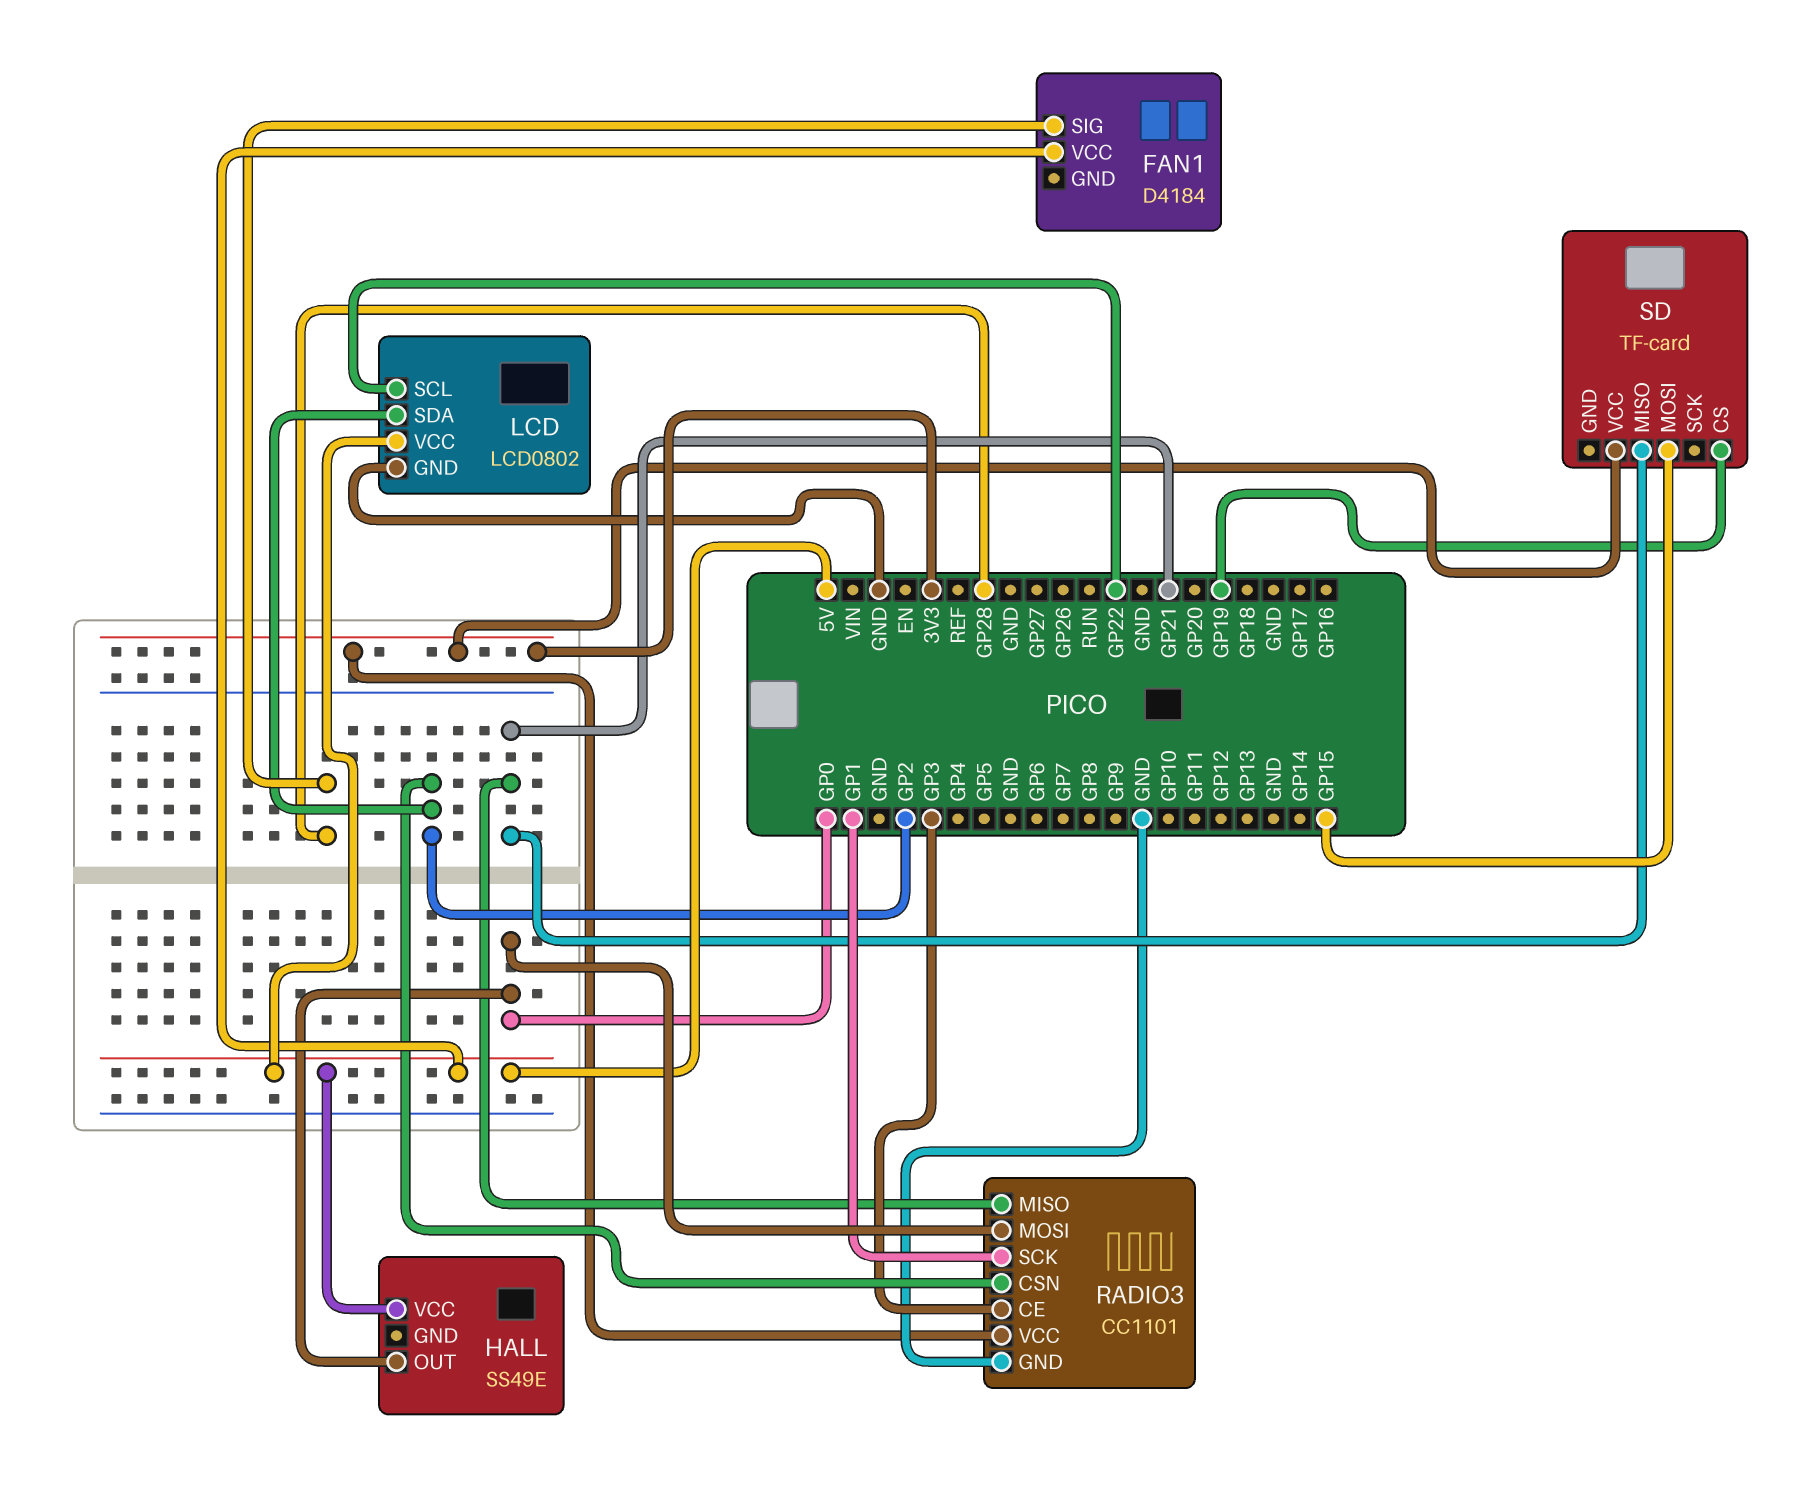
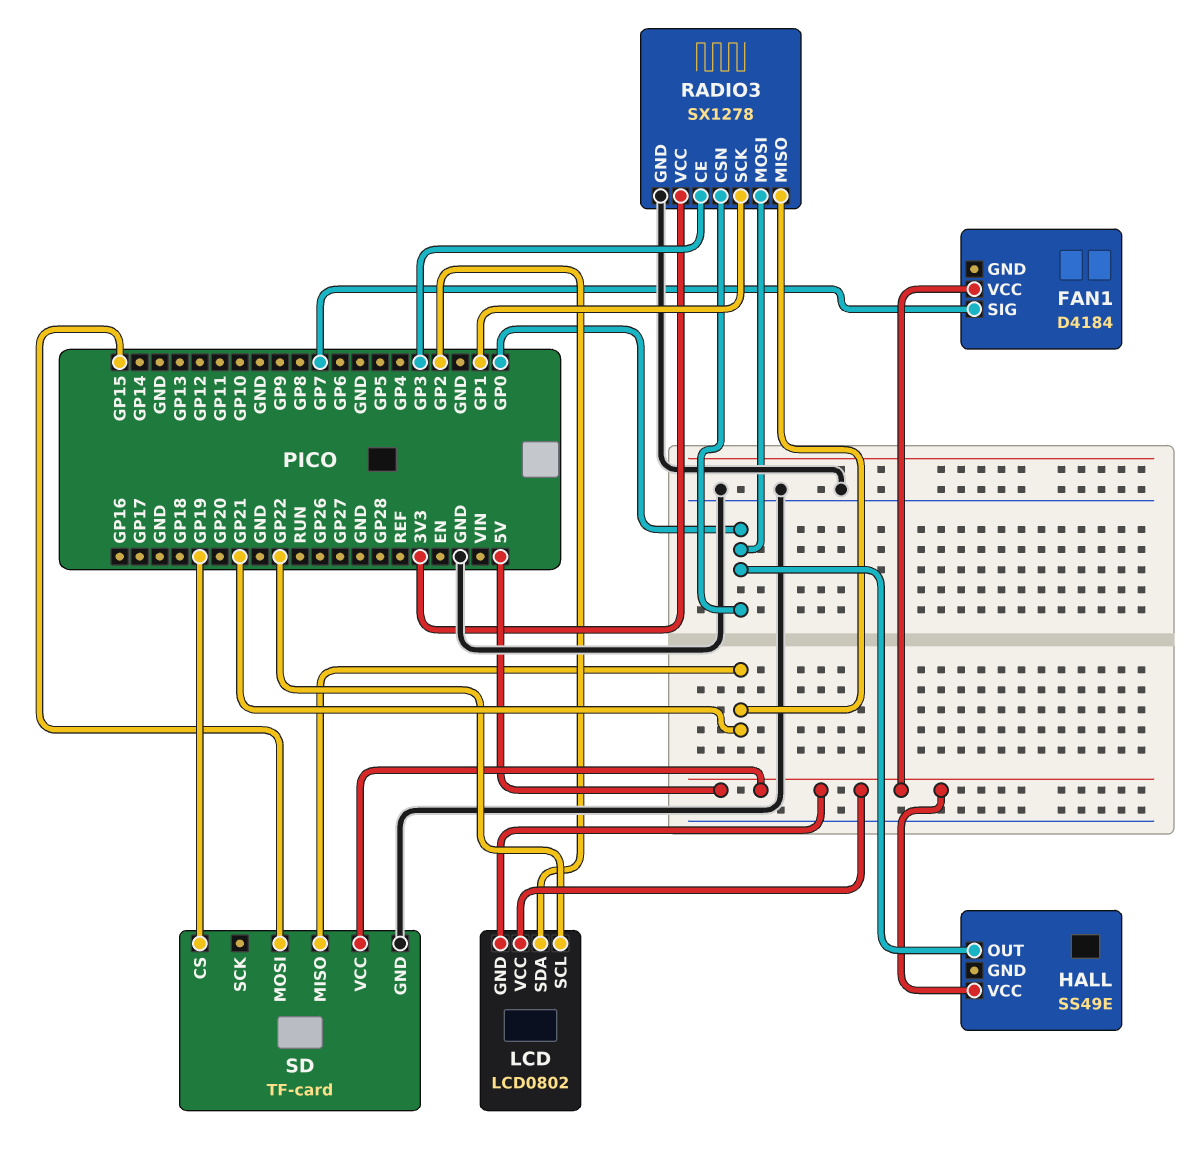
FAN1 pin SIG: GP28 -> GP7
LCD pin GND: GND -> 5V
RADIO3: CC1101 -> SX1278
RADIO3 pin CSN: GP2 -> GP0
SD pin GND: none -> GND
SD pin VCC: 3V3 -> 5V

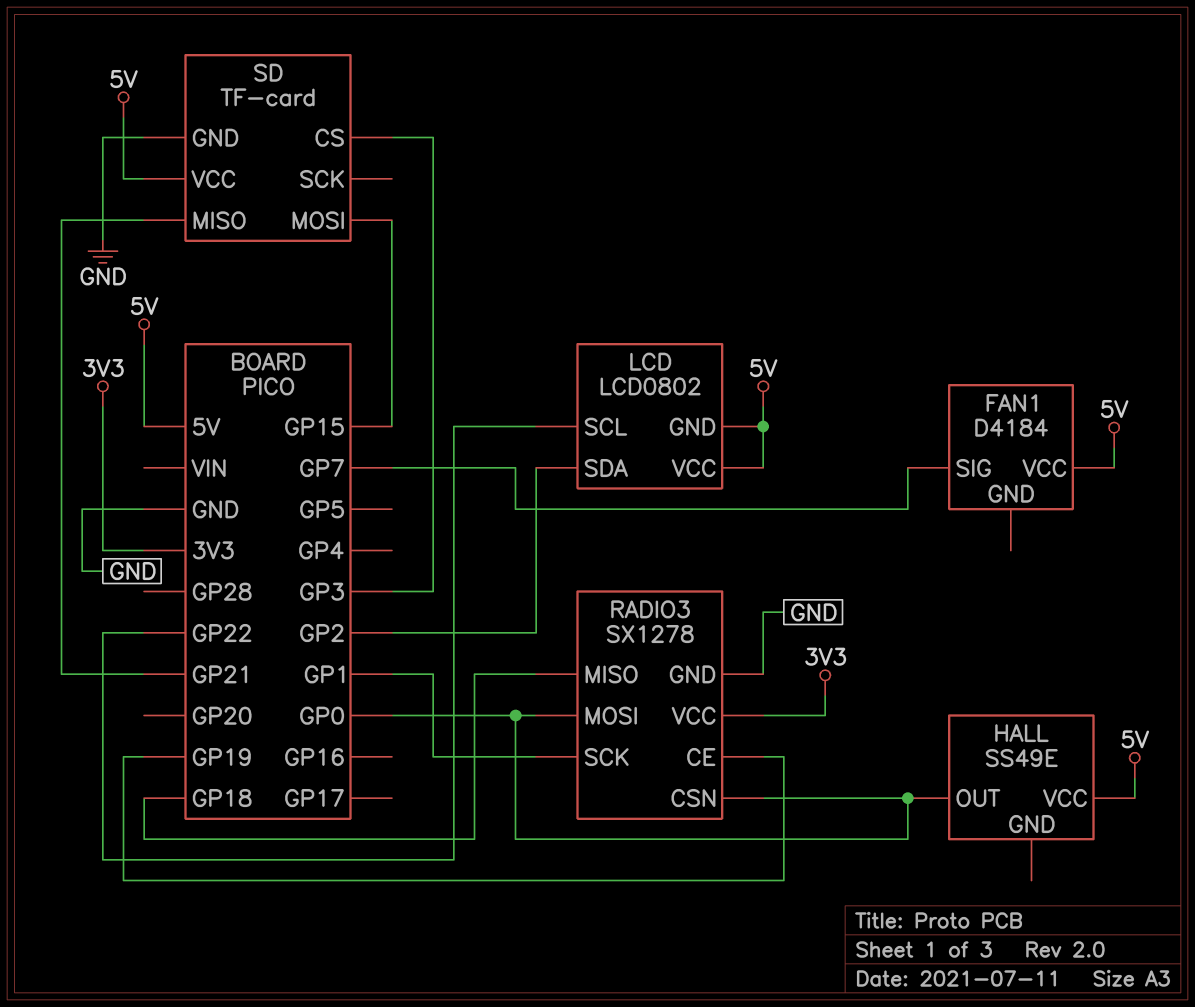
RADIO3 pin CE: GP3 -> GP19
RADIO3 pin MISO: GP21 -> GP18
SD pin CS: GP19 -> GP3

